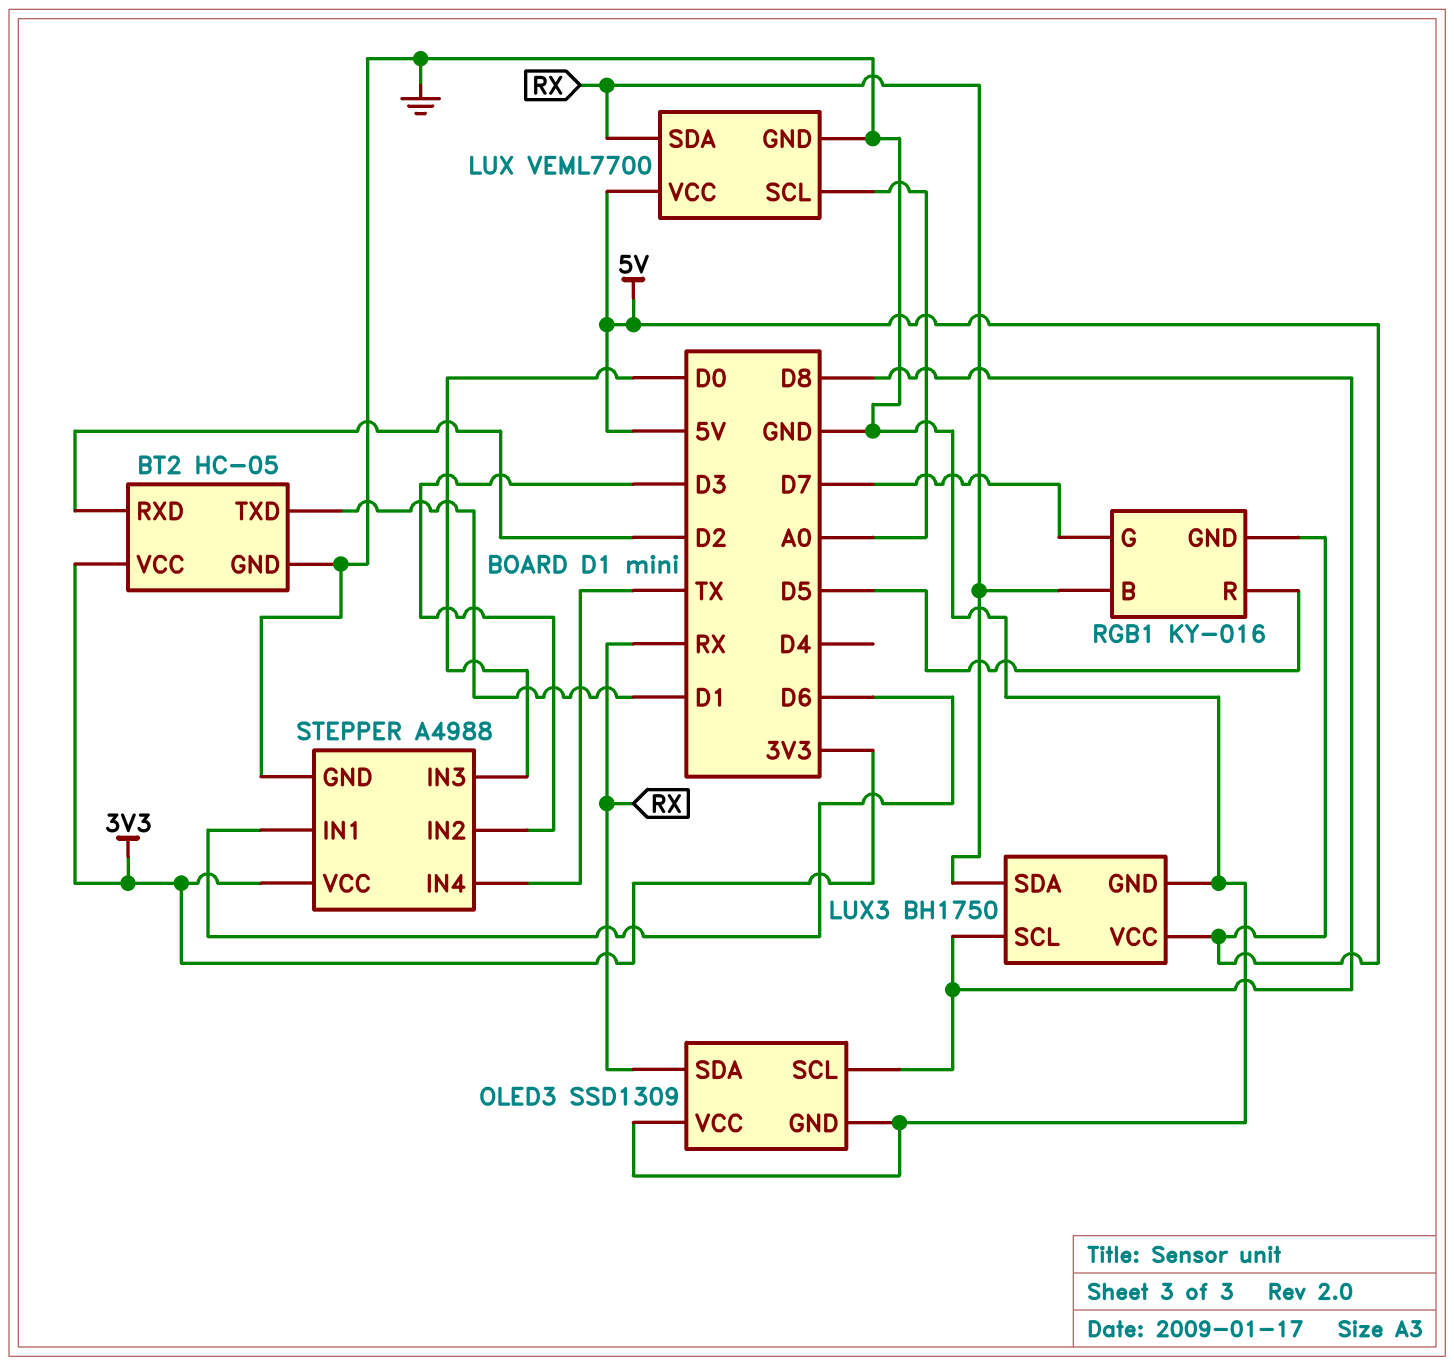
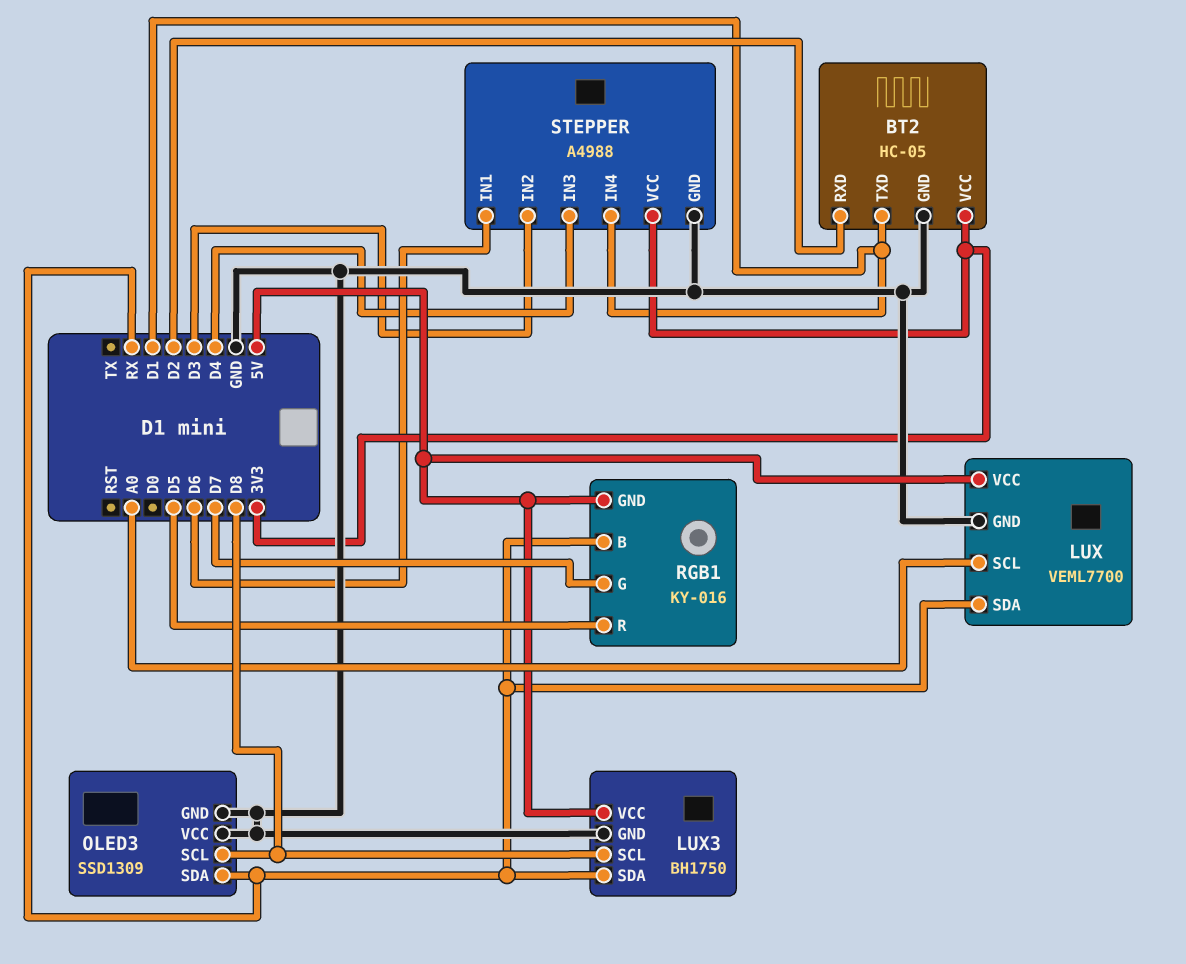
STEPPER pin IN3: D0 -> D4
STEPPER pin IN4: TX -> D1

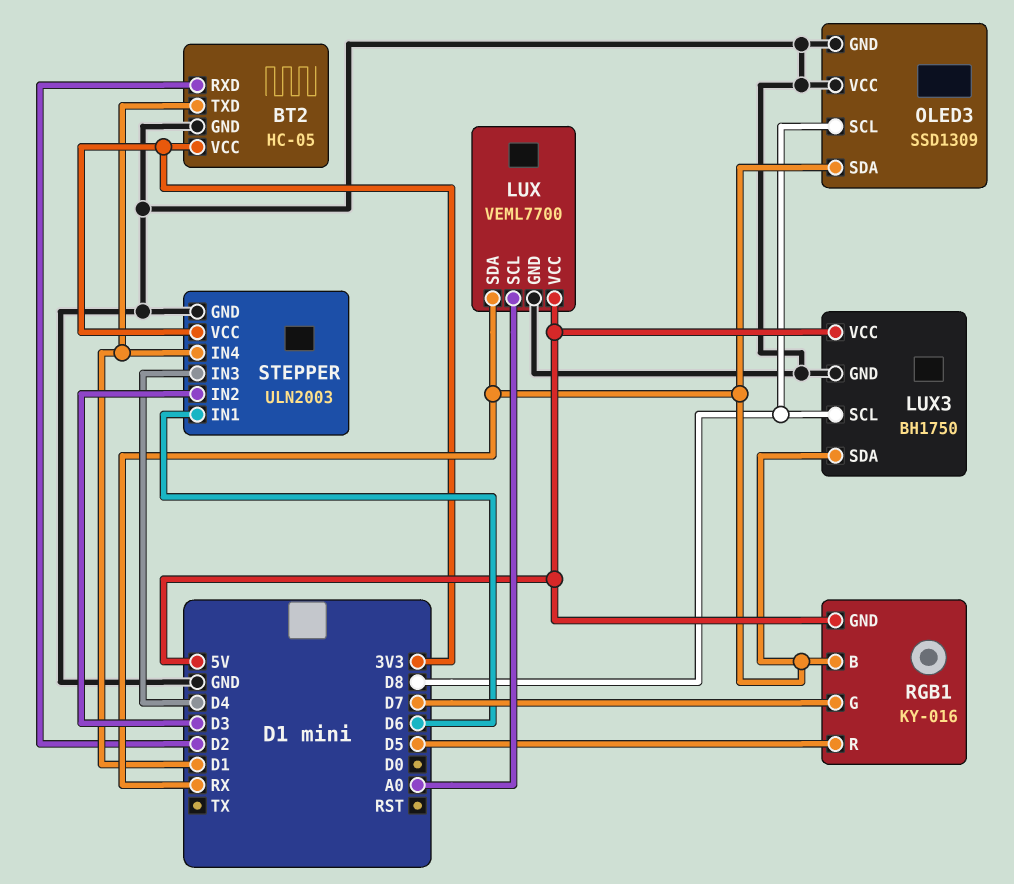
STEPPER: A4988 -> ULN2003

